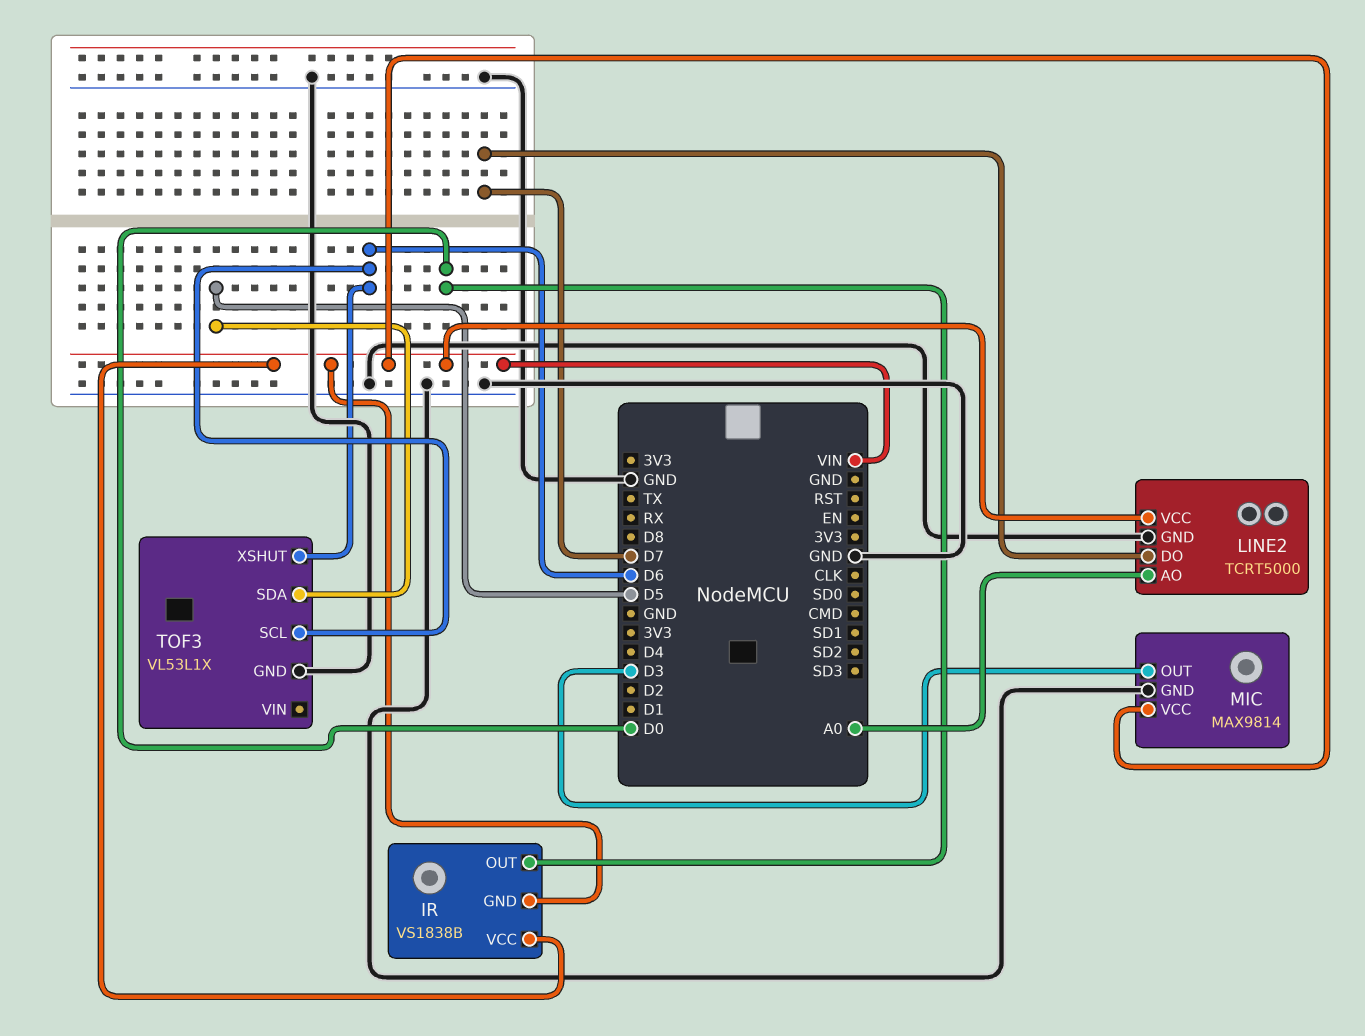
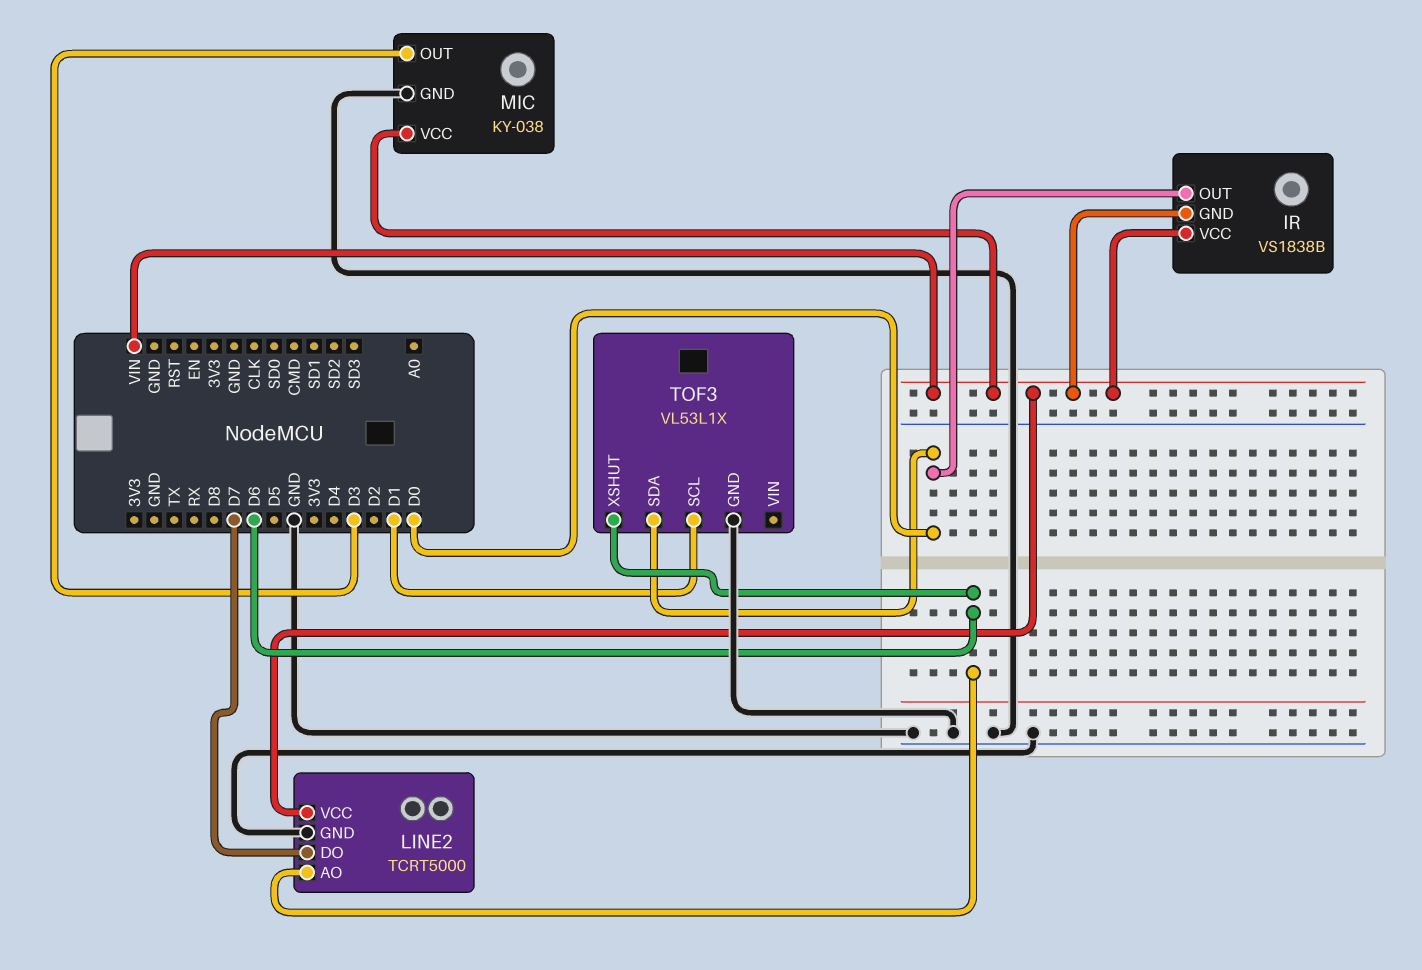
LINE2 pin AO: A0 -> D6
MIC: MAX9814 -> KY-038
TOF3 pin SCL: D6 -> D1
TOF3 pin SDA: D5 -> D0

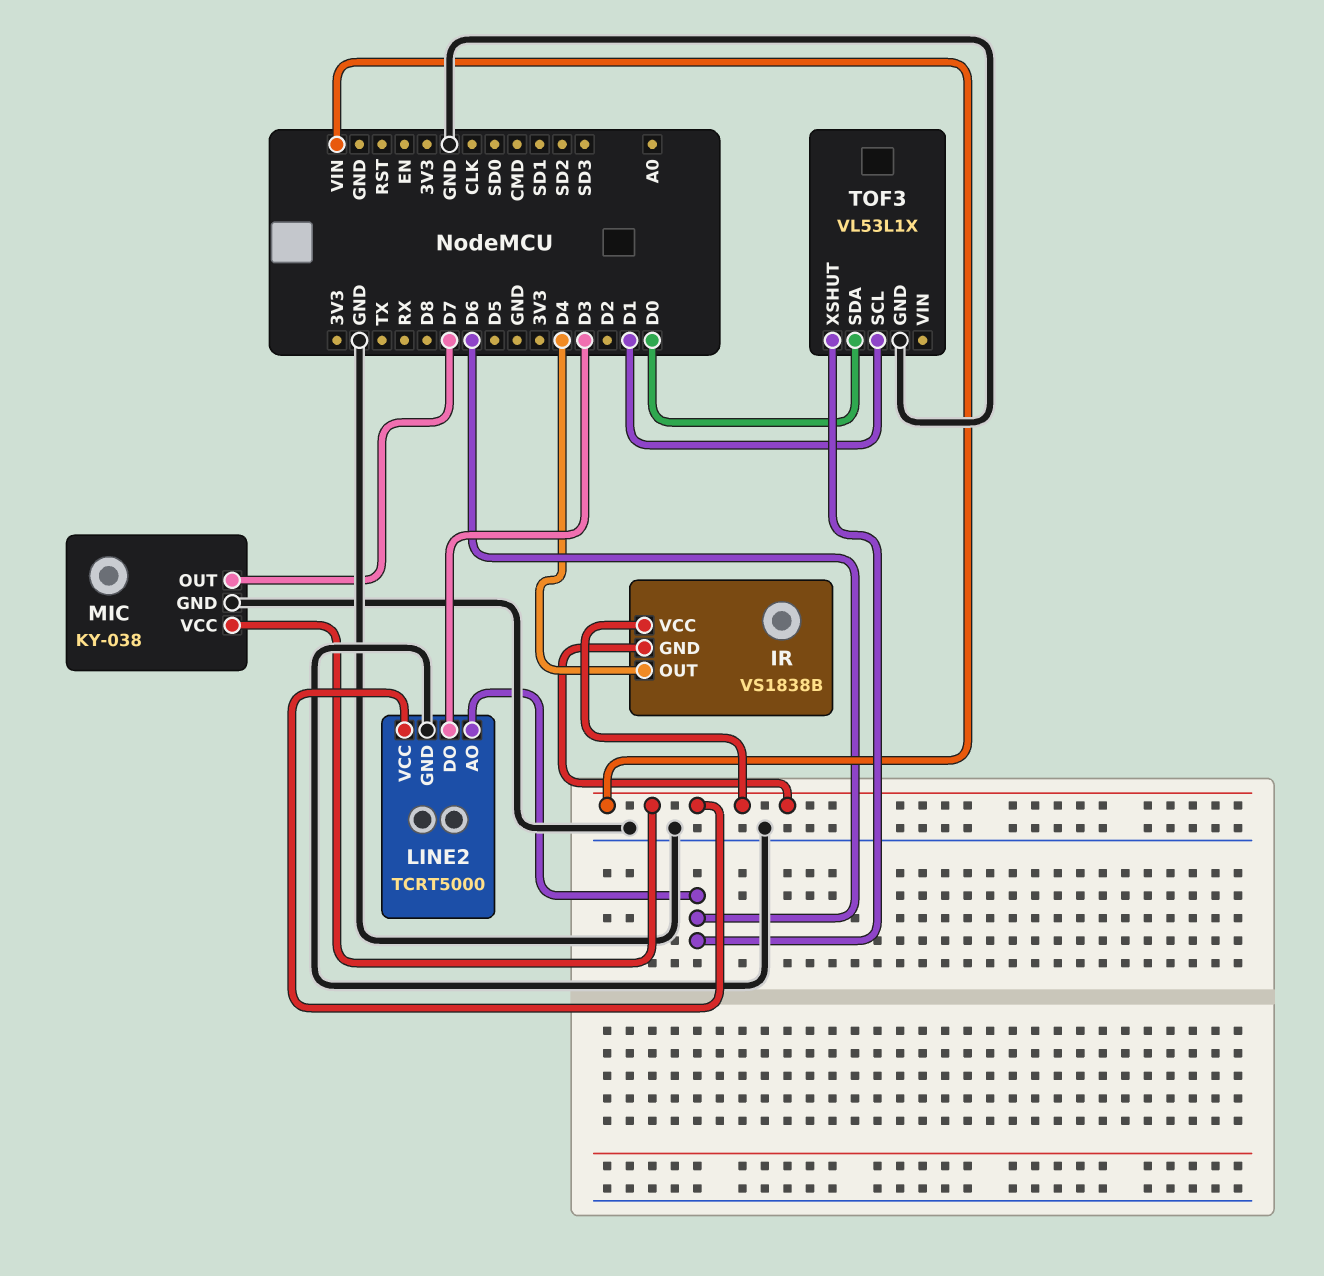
IR pin OUT: D0 -> D4
LINE2 pin DO: D7 -> D3
MIC pin OUT: D3 -> D7

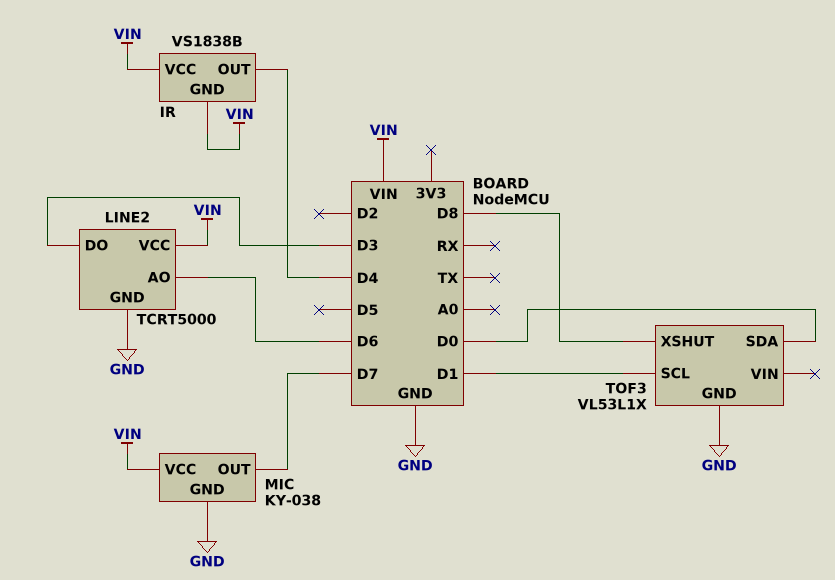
TOF3 pin XSHUT: D6 -> D8

